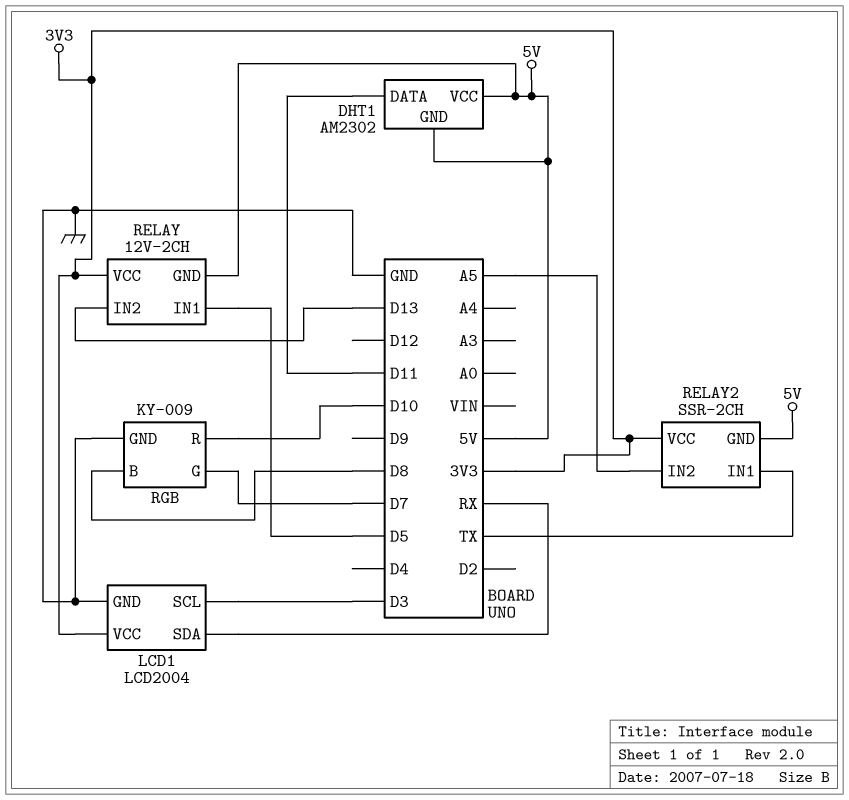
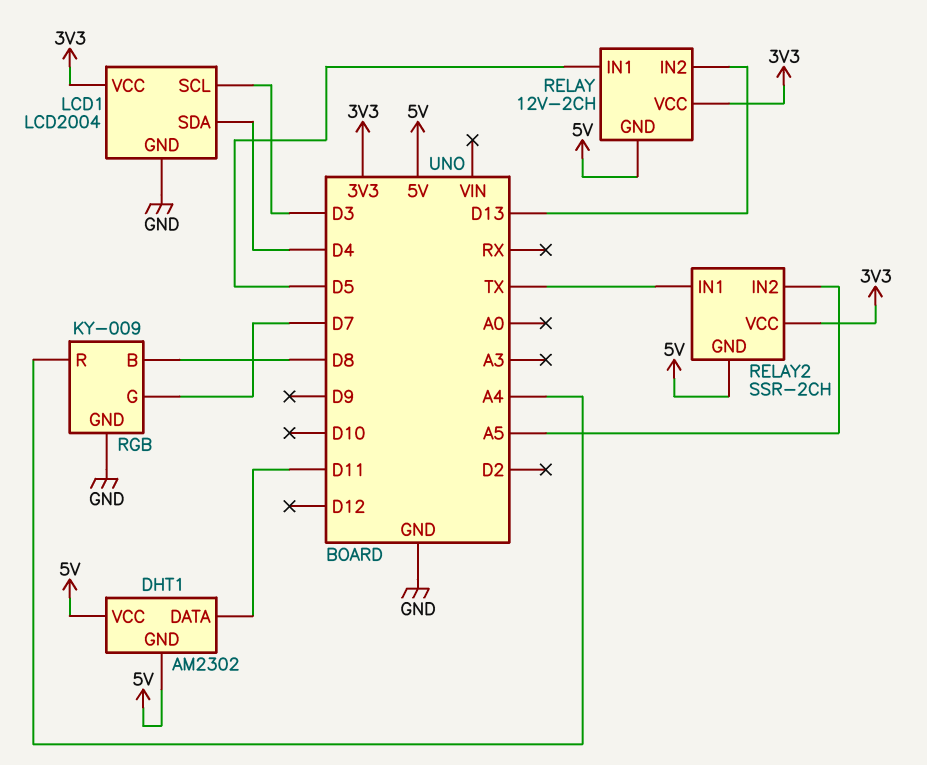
LCD1 pin SDA: RX -> D4
RGB pin R: D10 -> A4

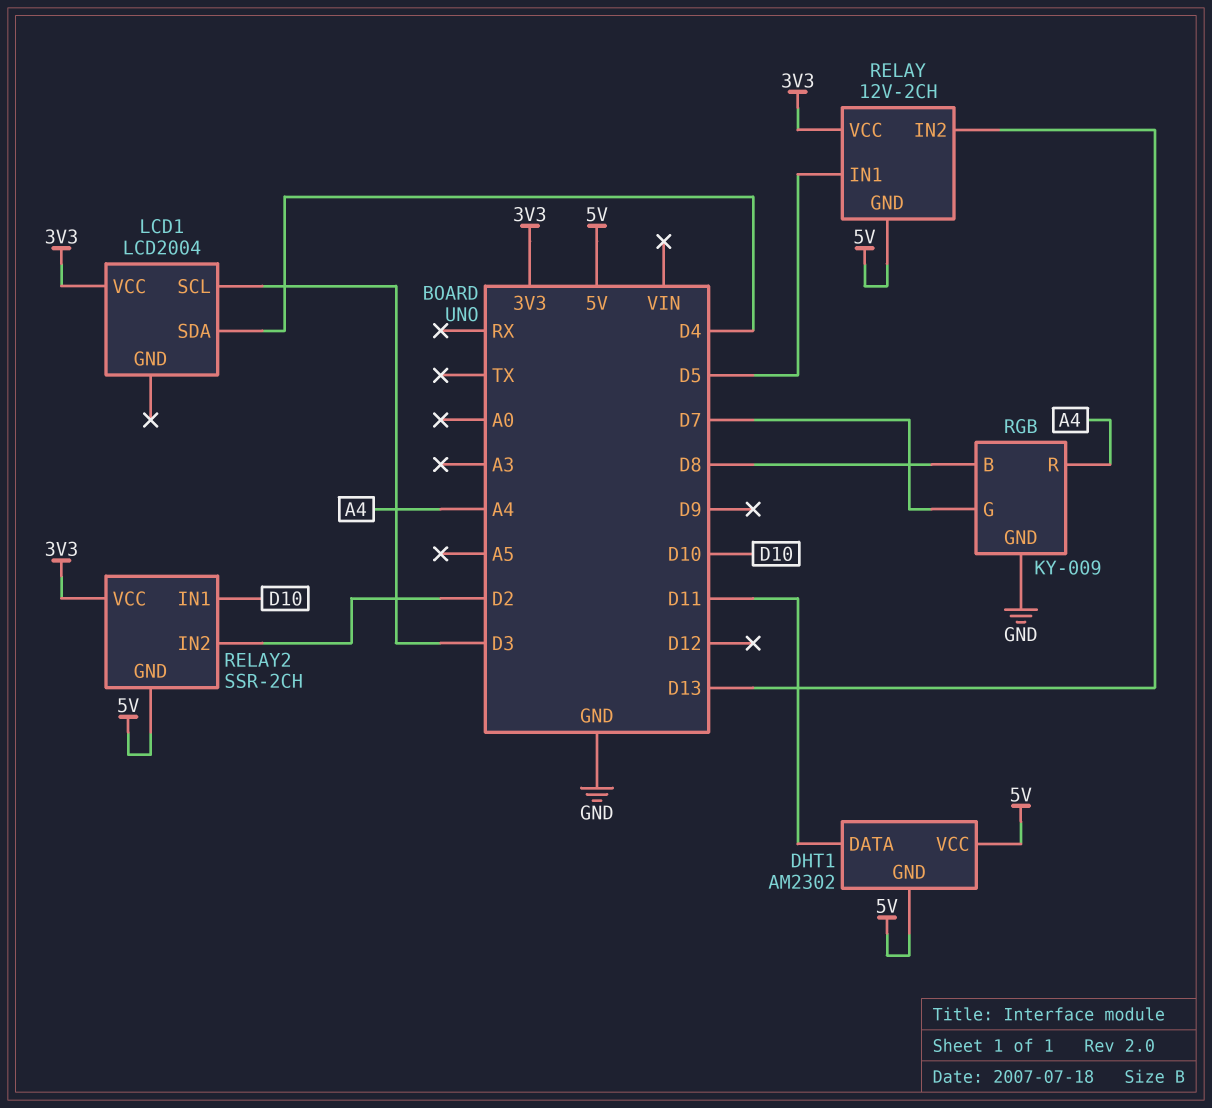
LCD1 pin GND: GND -> none
RELAY2 pin IN1: TX -> D10
RELAY2 pin IN2: A5 -> D2

